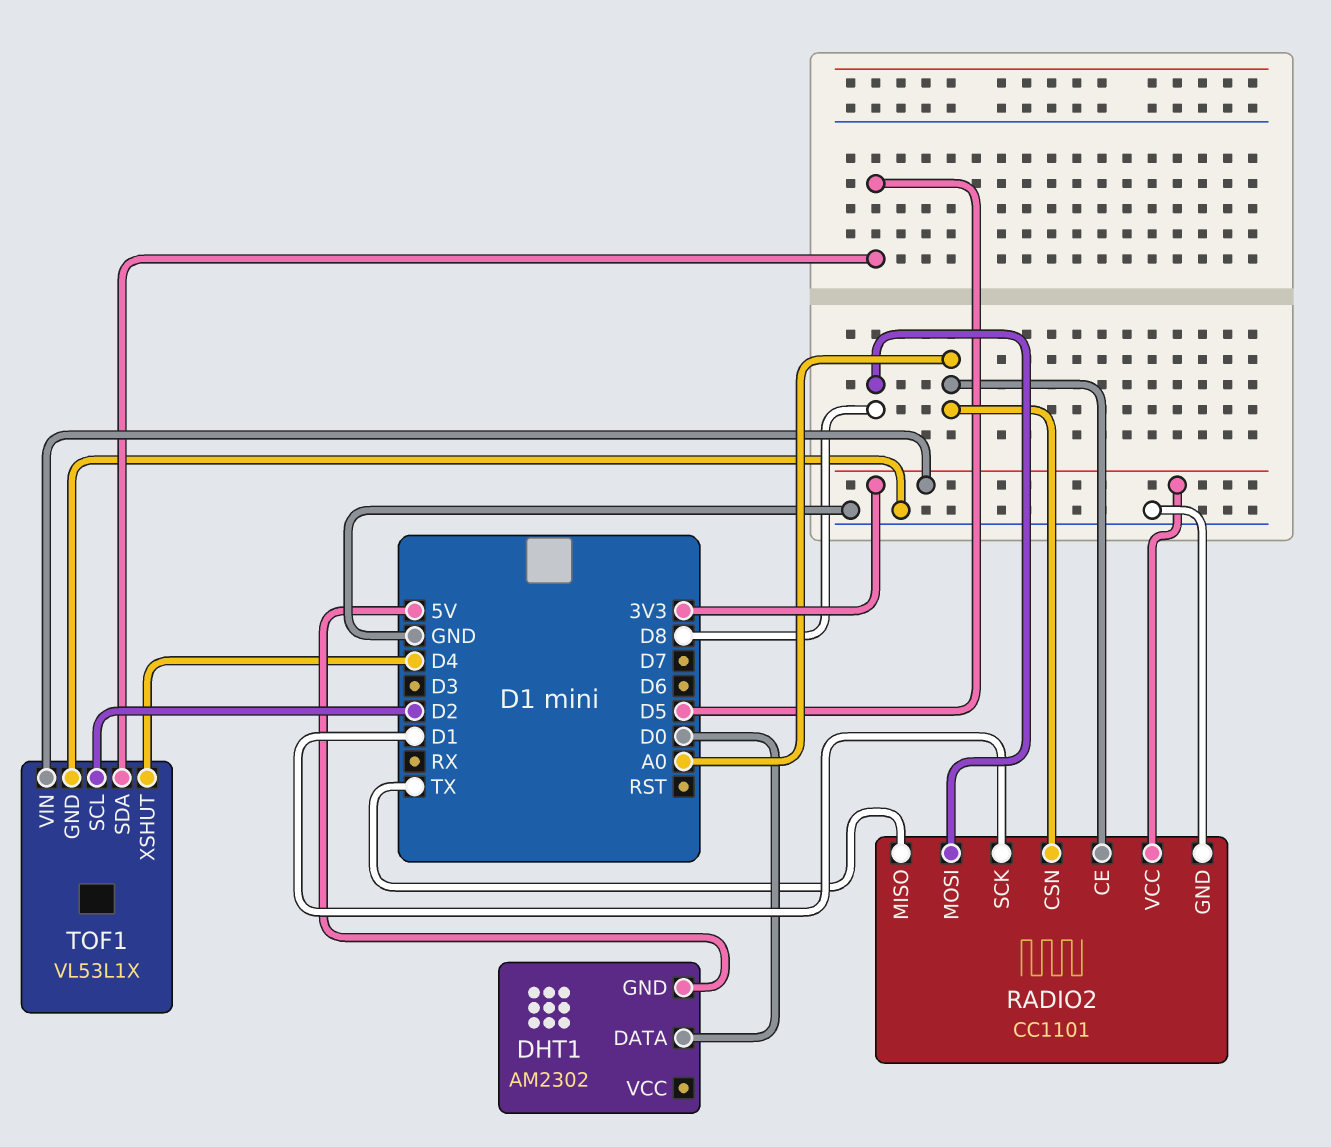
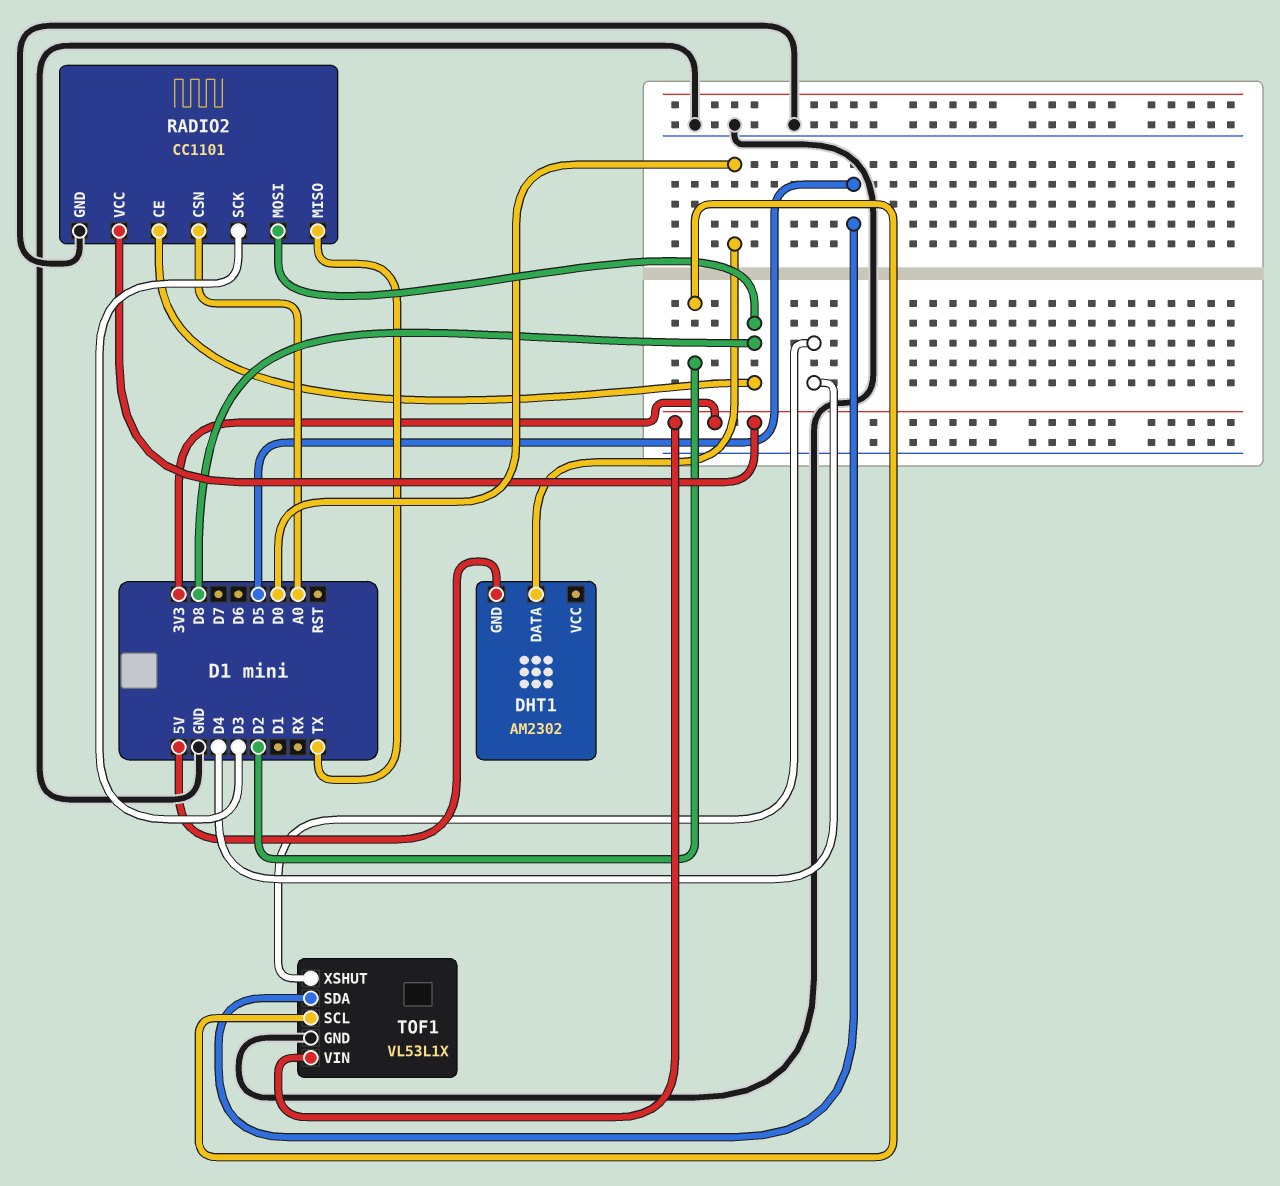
RADIO2 pin CE: A0 -> D8
RADIO2 pin SCK: D1 -> D3

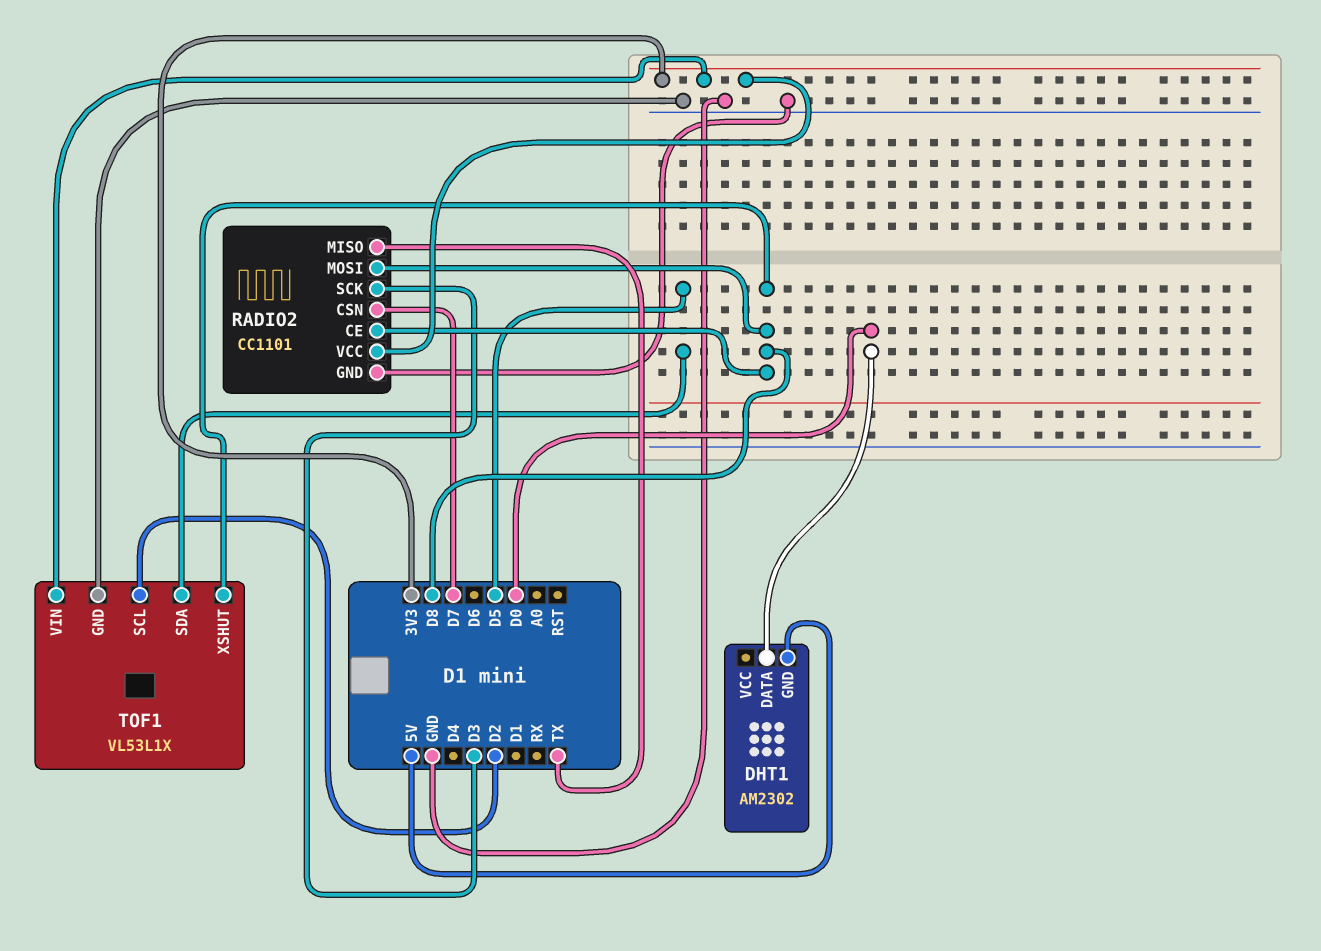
RADIO2 pin CSN: A0 -> D7
TOF1 pin XSHUT: D4 -> D8

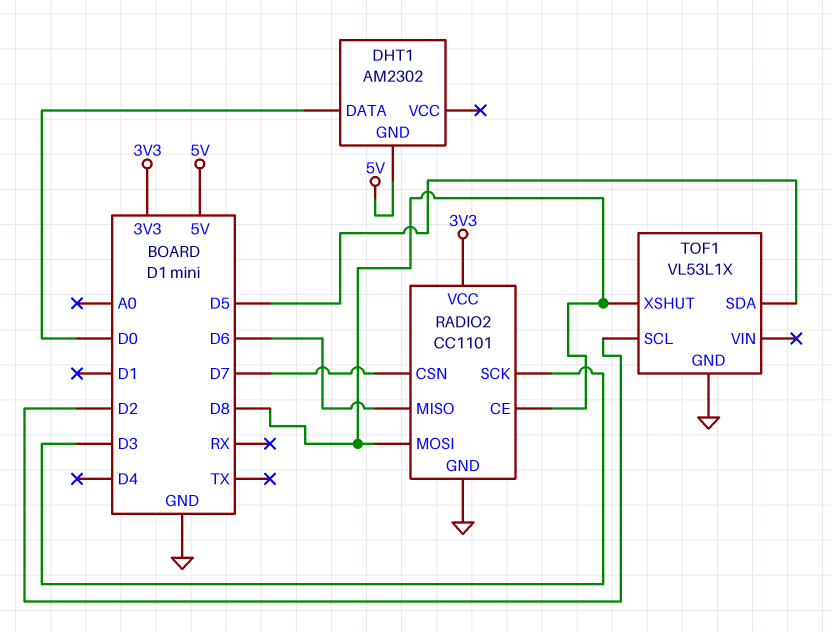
RADIO2 pin MISO: TX -> D6
TOF1 pin VIN: 3V3 -> none

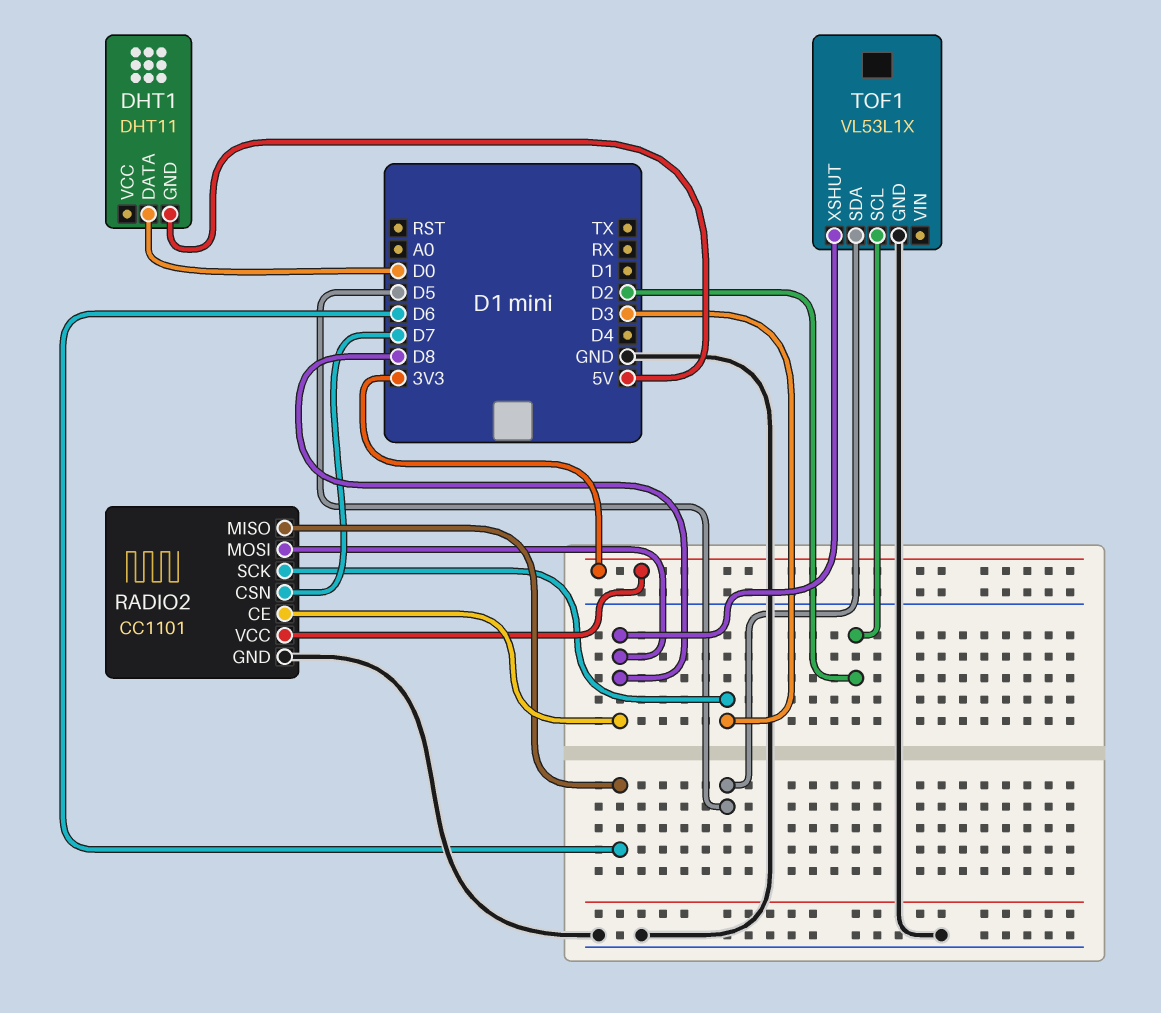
DHT1: AM2302 -> DHT11

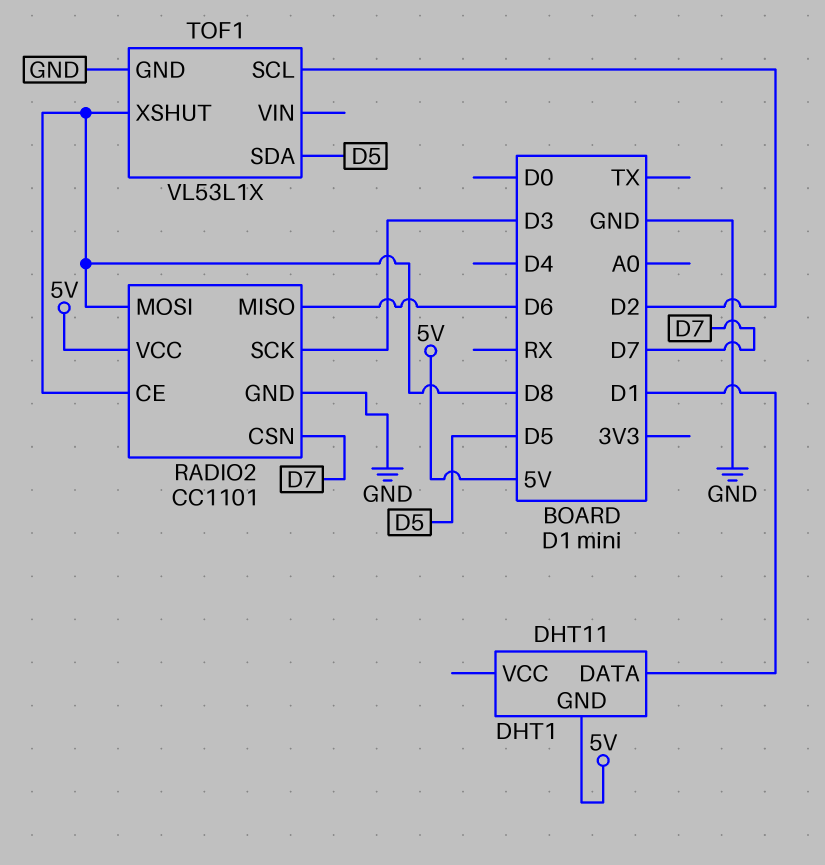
DHT1 pin DATA: D0 -> D1
RADIO2 pin VCC: 3V3 -> 5V

